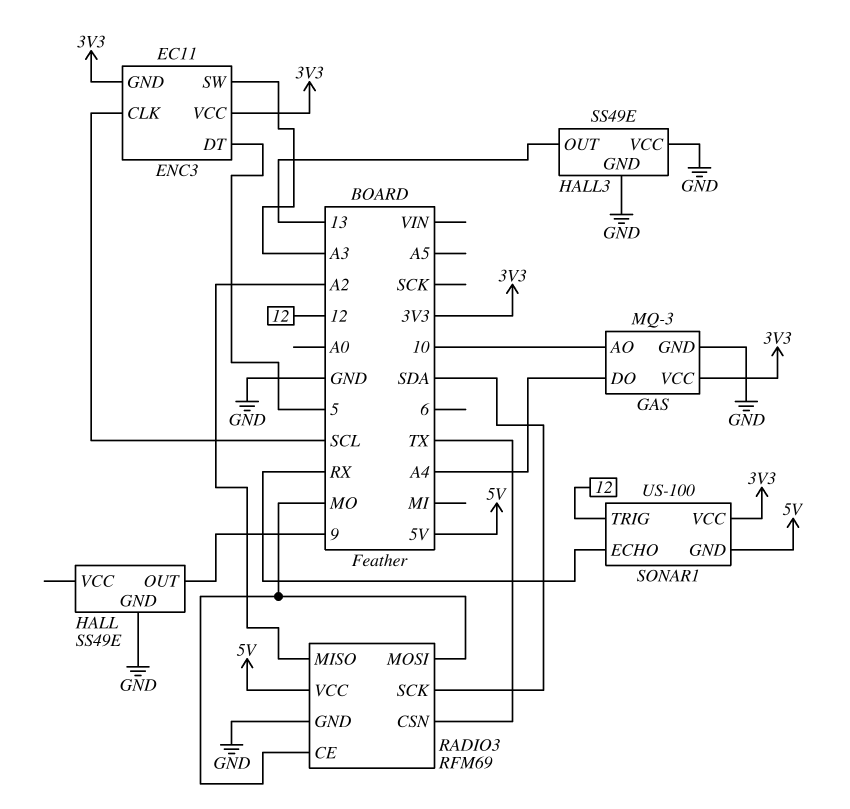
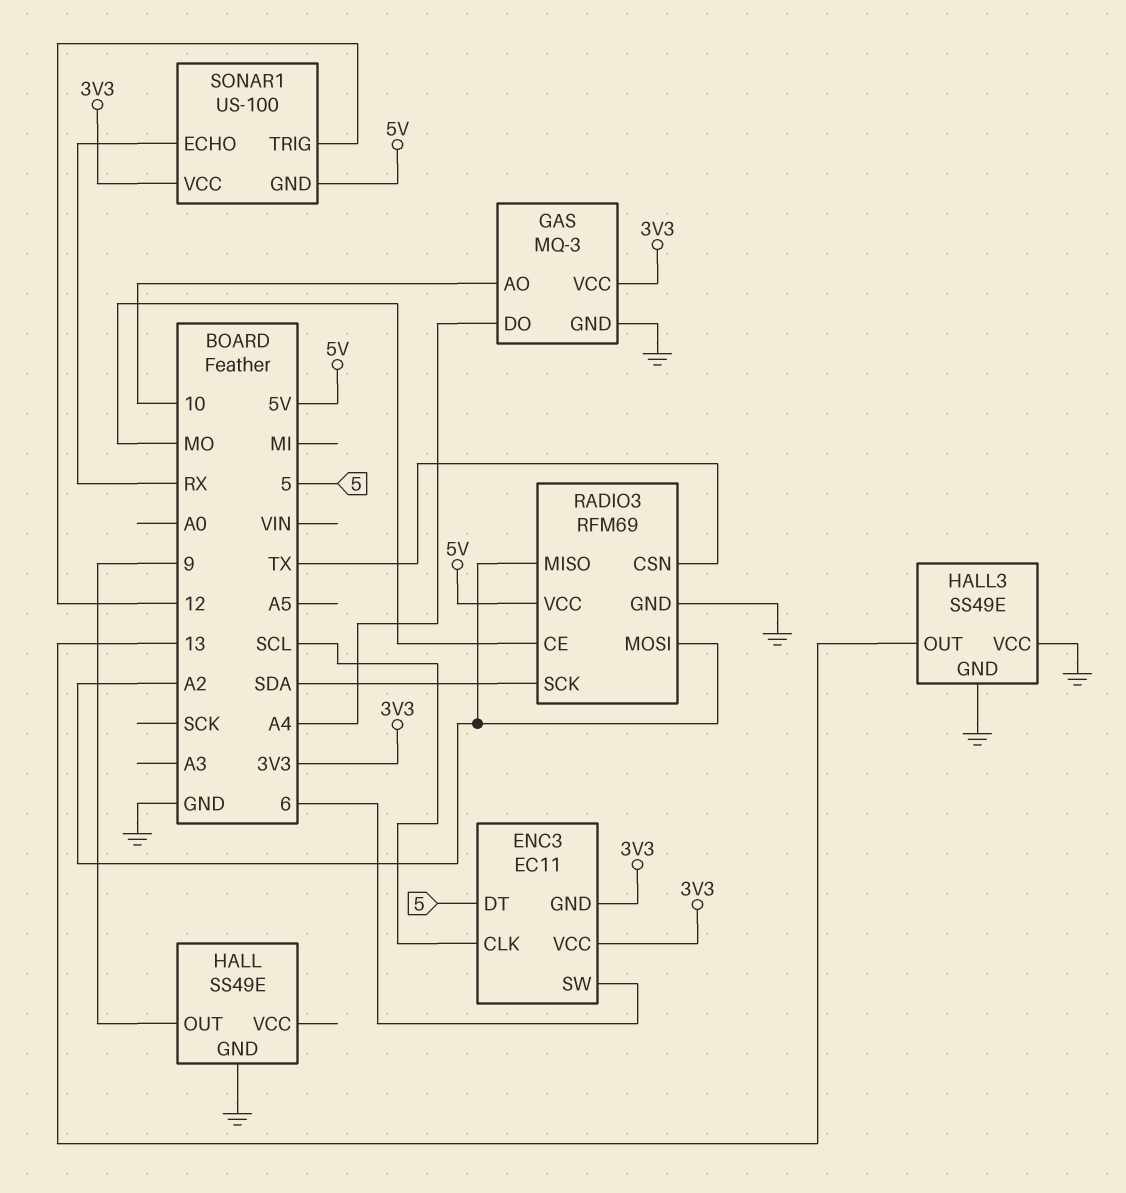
ENC3 pin SW: A3 -> 6
RADIO3 pin MOSI: MO -> A2

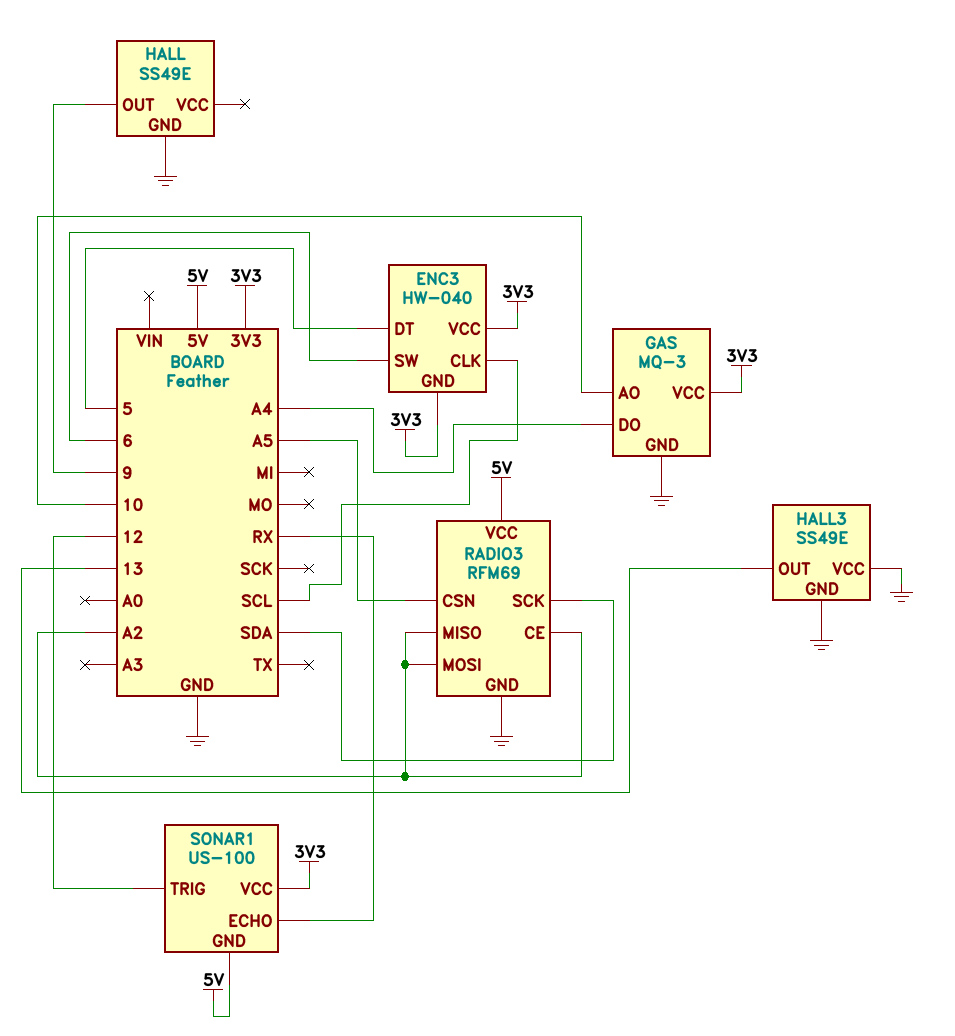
ENC3: EC11 -> HW-040
RADIO3 pin CE: MO -> A2
RADIO3 pin CSN: TX -> A5

